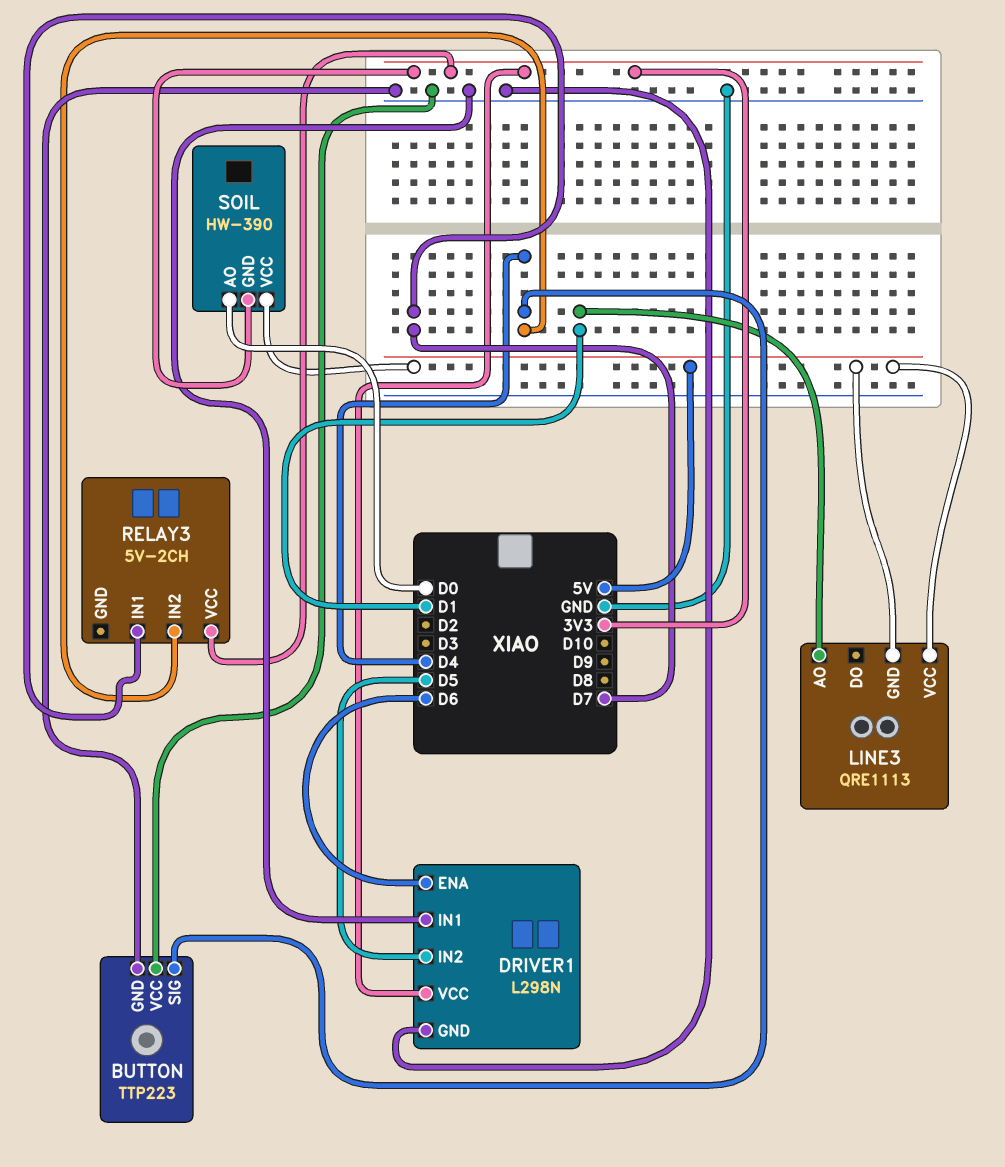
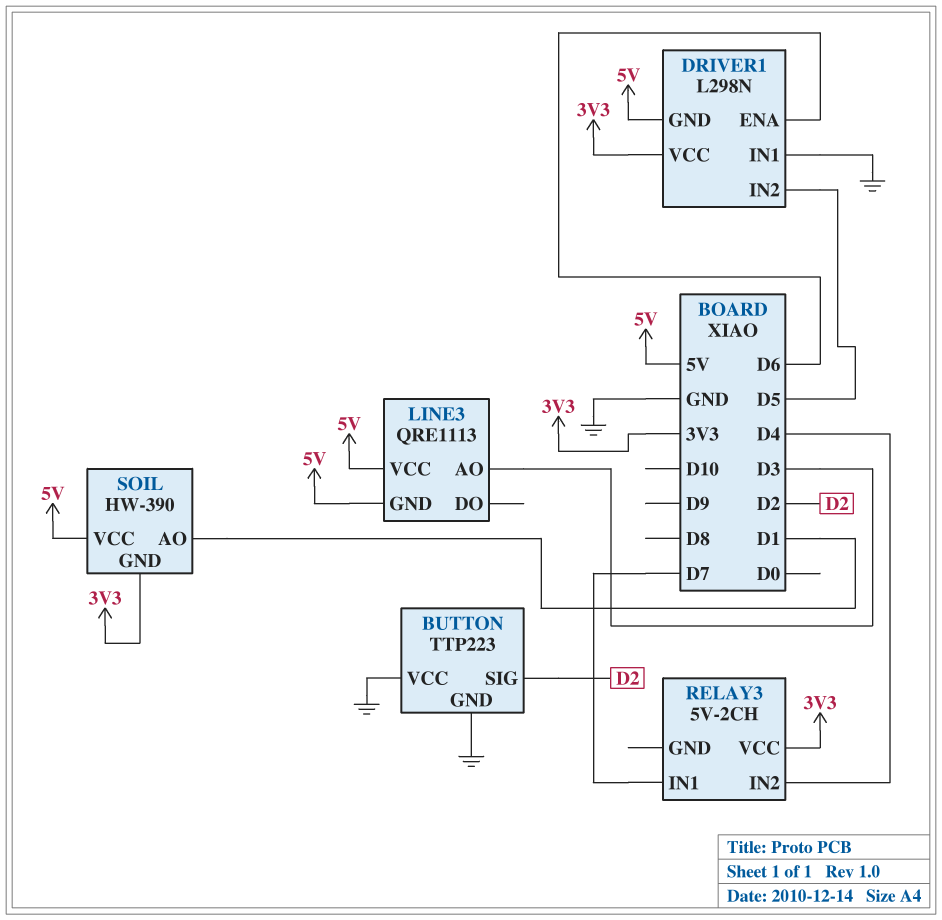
BUTTON pin SIG: D4 -> D2
DRIVER1 pin GND: GND -> 5V
LINE3 pin AO: D1 -> D3
SOIL pin AO: D0 -> D1

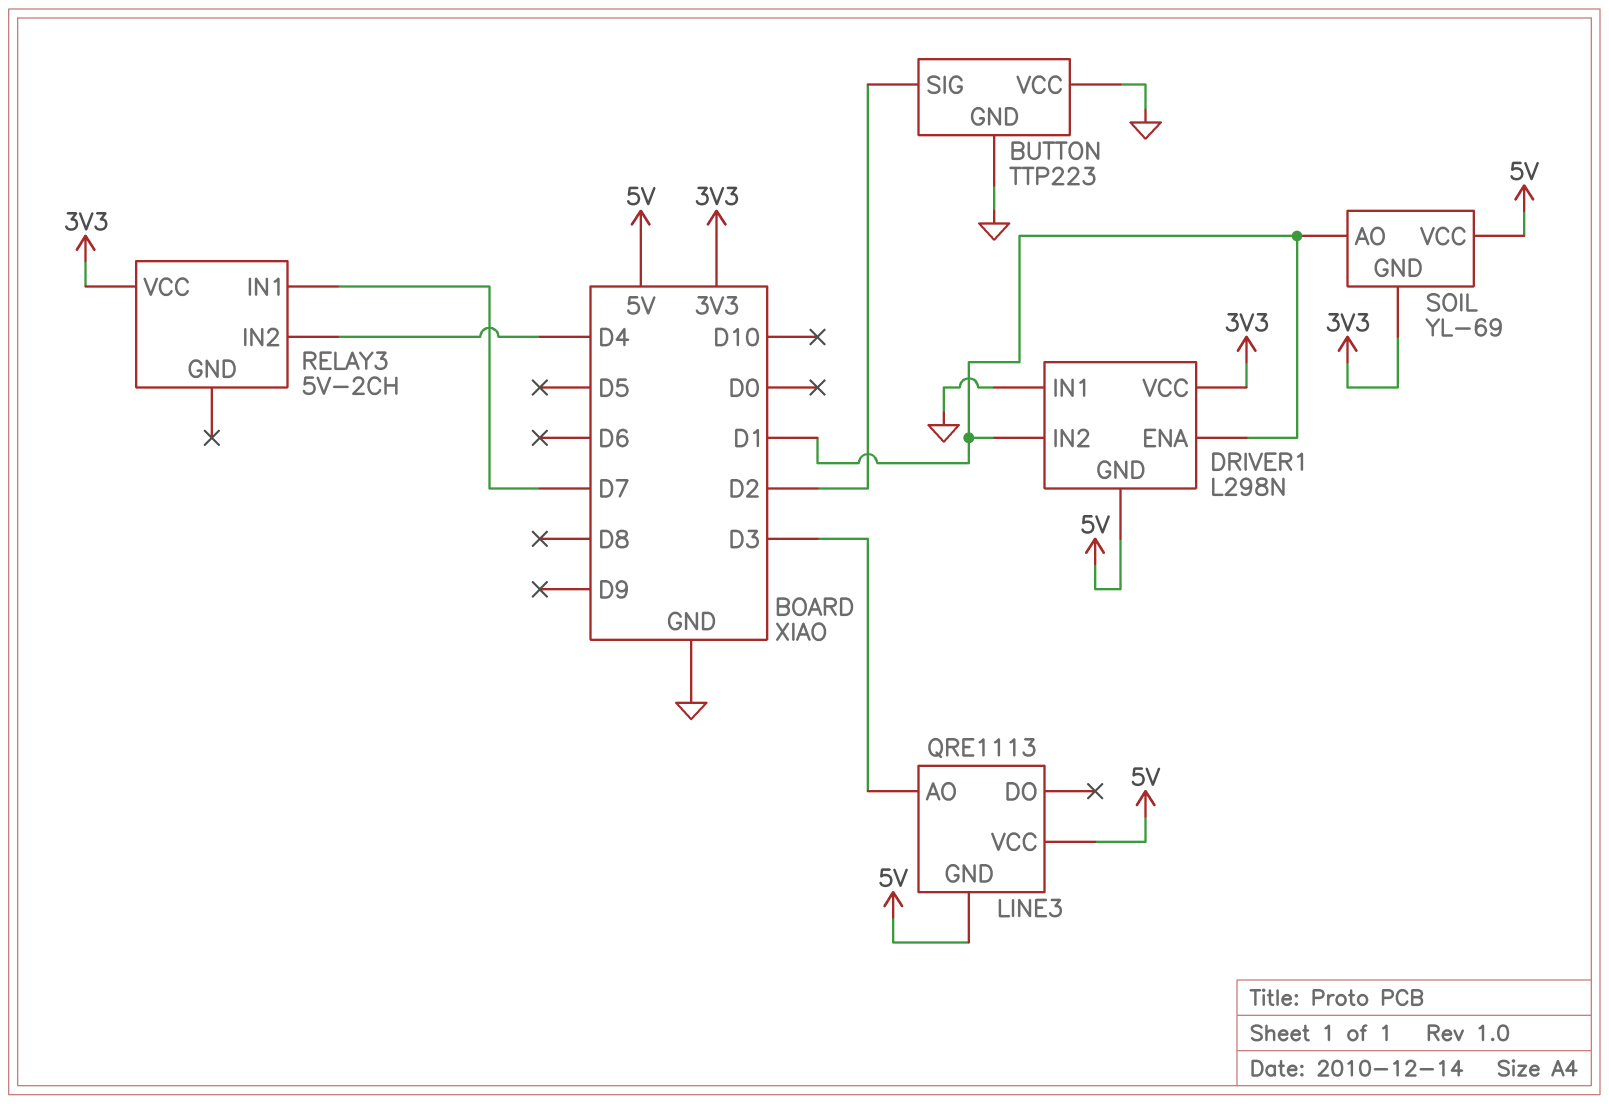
DRIVER1 pin ENA: D6 -> D1
DRIVER1 pin IN2: D5 -> D1
SOIL: HW-390 -> YL-69

